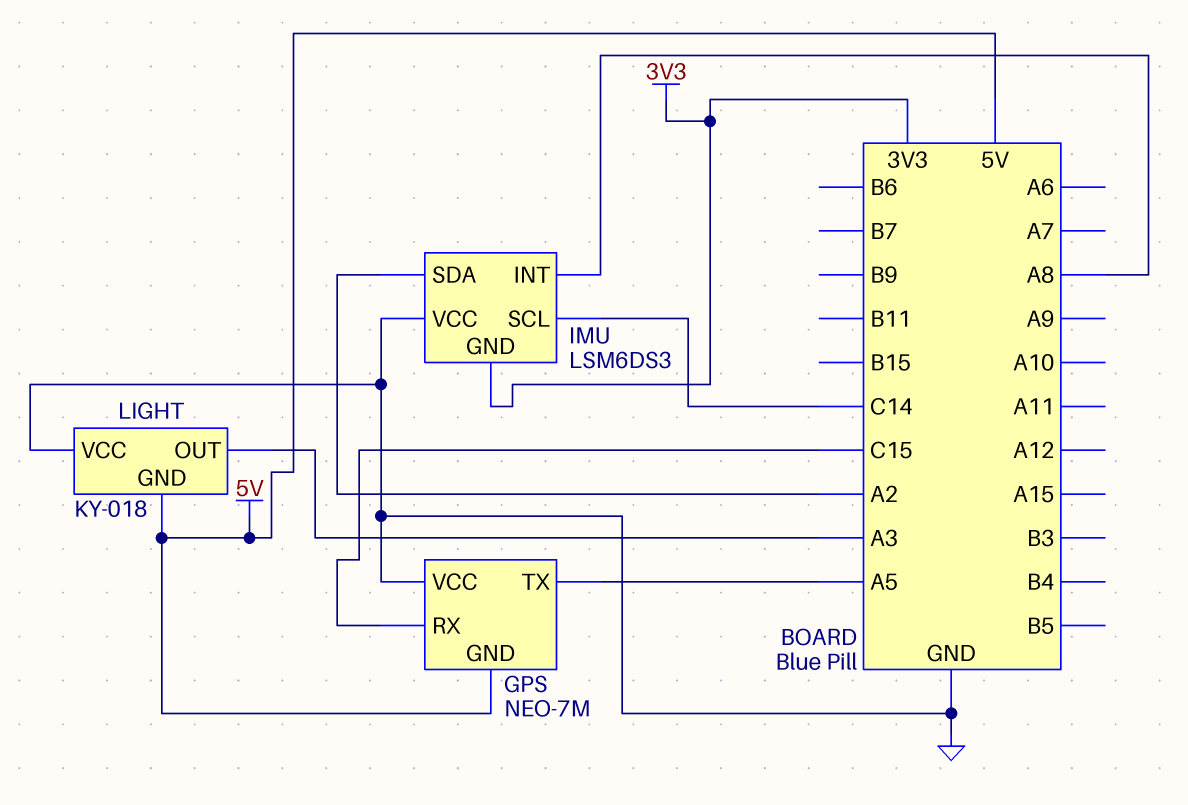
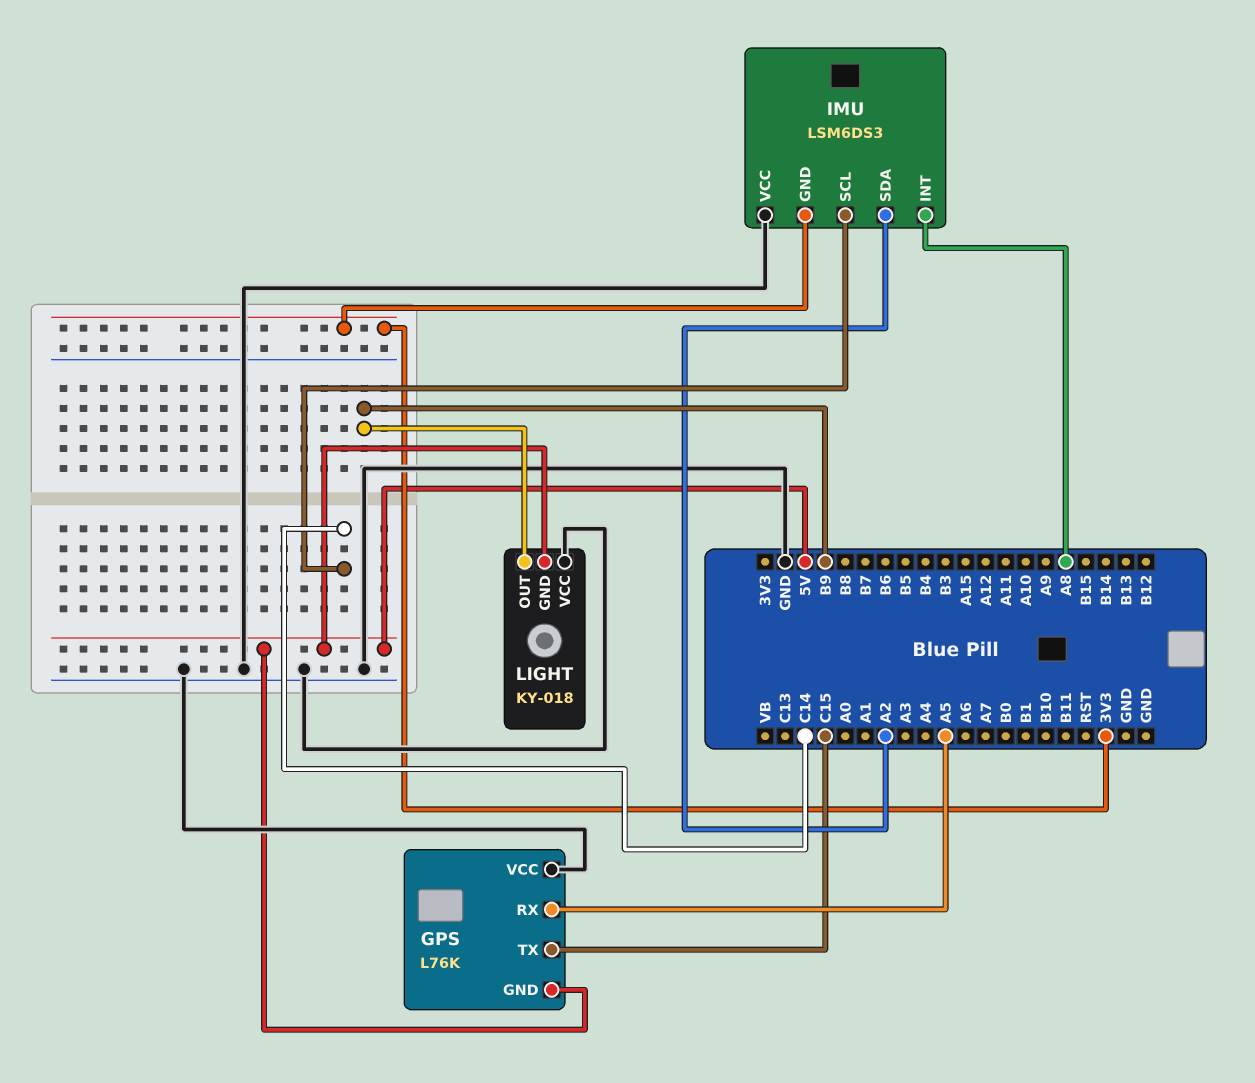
GPS: NEO-7M -> L76K
GPS pin RX: C15 -> A5
GPS pin TX: A5 -> C15
LIGHT pin OUT: A3 -> B9

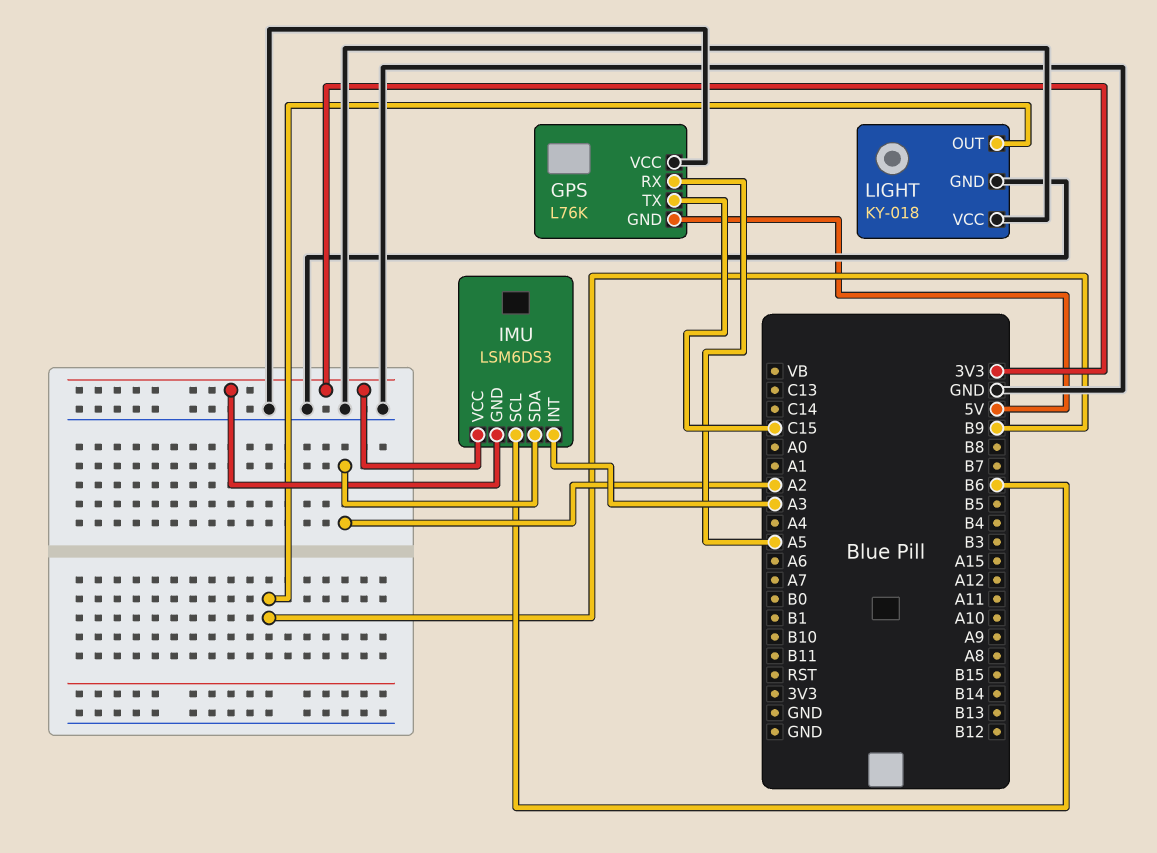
IMU pin INT: A8 -> A3
IMU pin SCL: C14 -> B6
IMU pin VCC: GND -> 3V3
LIGHT pin GND: 5V -> GND

